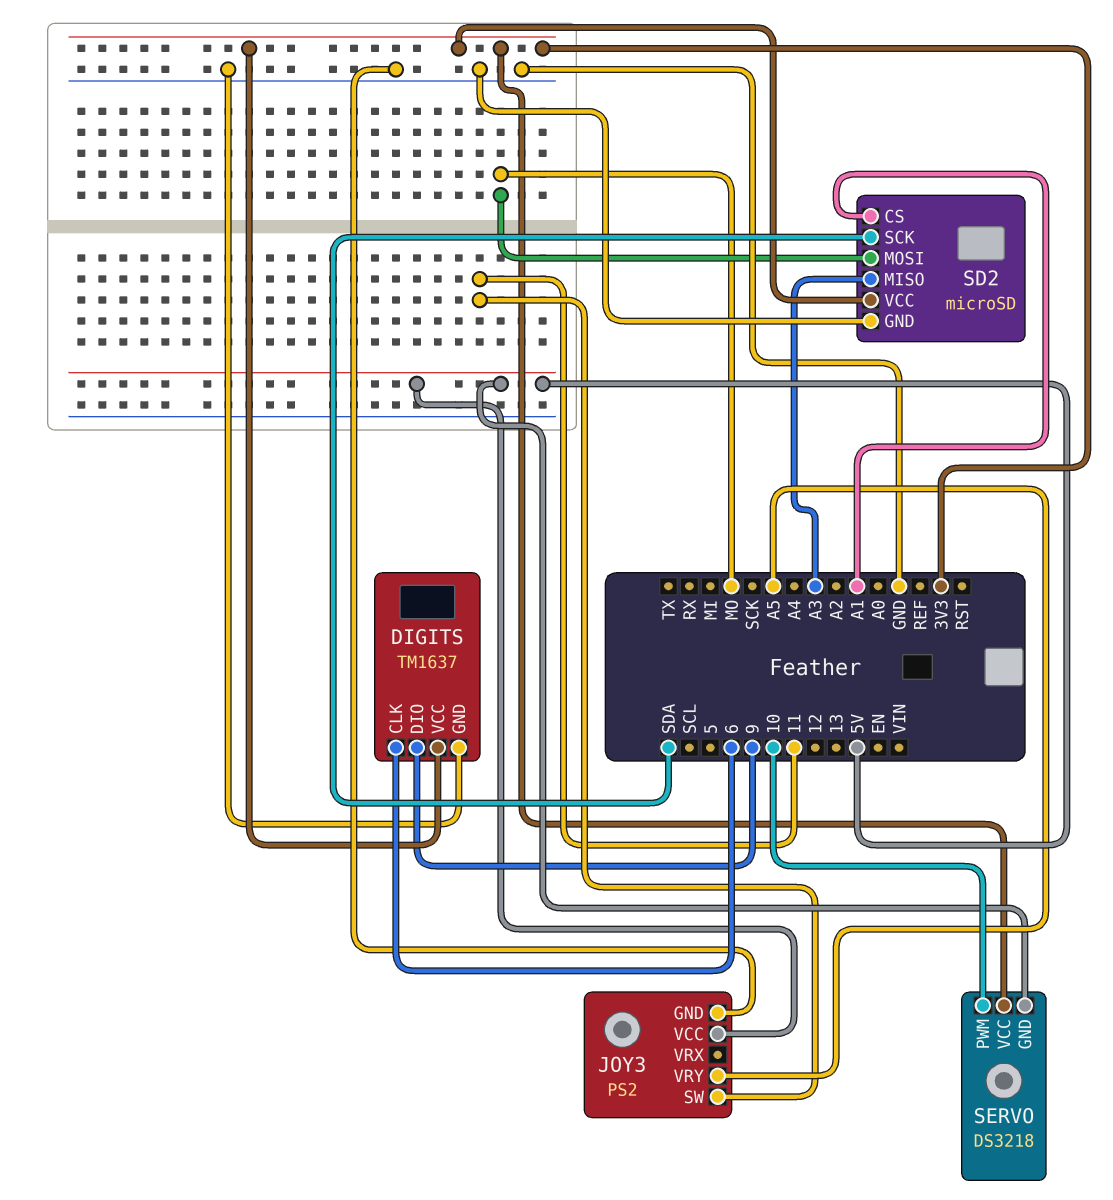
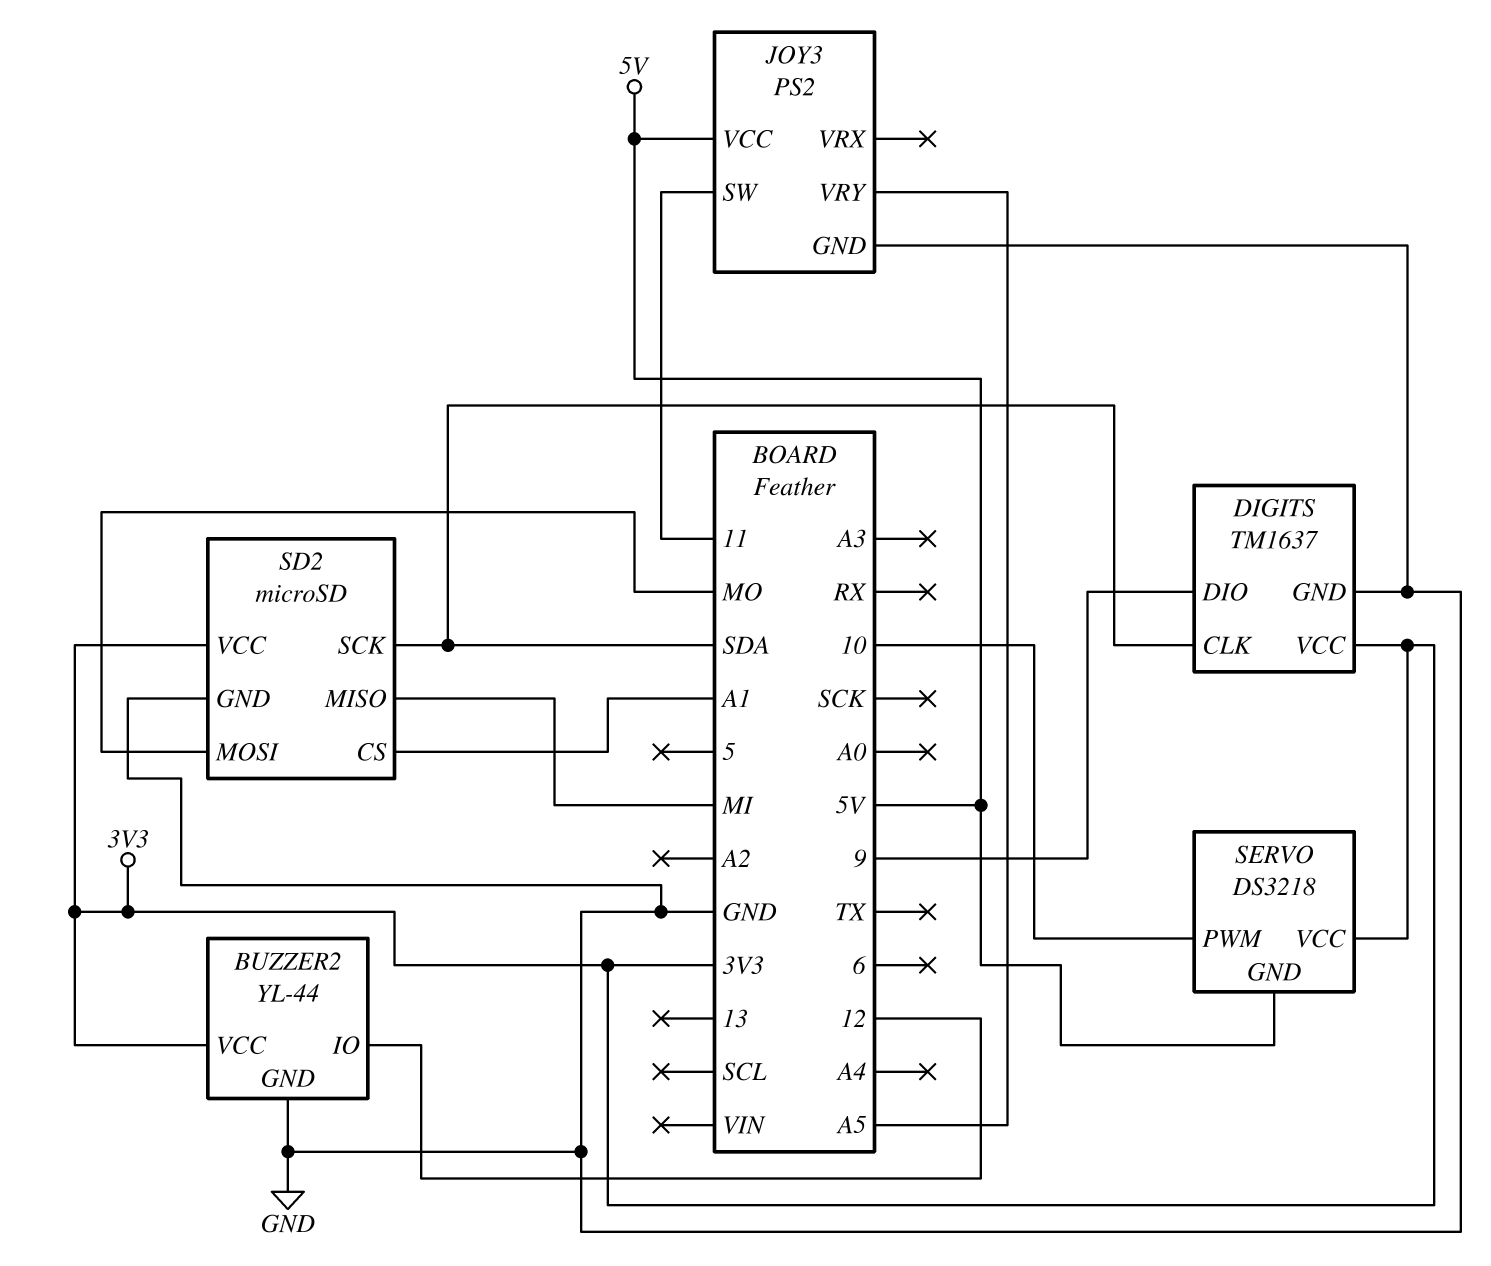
BUZZER2: none -> YL-44
BUZZER2 pin GND: none -> GND
BUZZER2 pin IO: none -> 12
BUZZER2 pin VCC: none -> 3V3
DIGITS pin CLK: 6 -> SDA
SD2 pin MISO: A3 -> MI

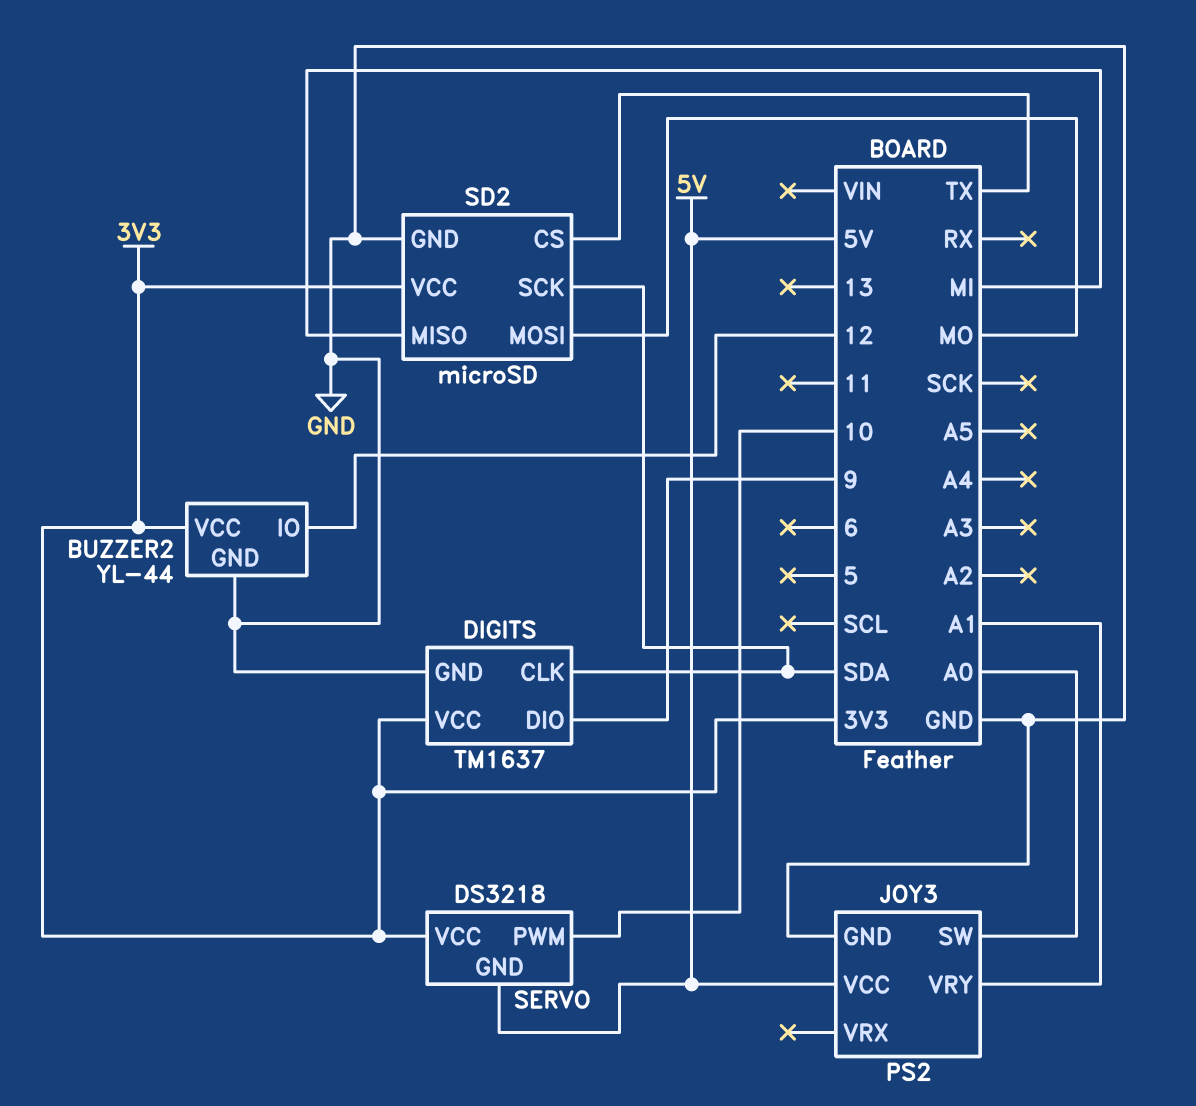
JOY3 pin SW: 11 -> A0
JOY3 pin VRY: A5 -> A1
SD2 pin CS: A1 -> TX

